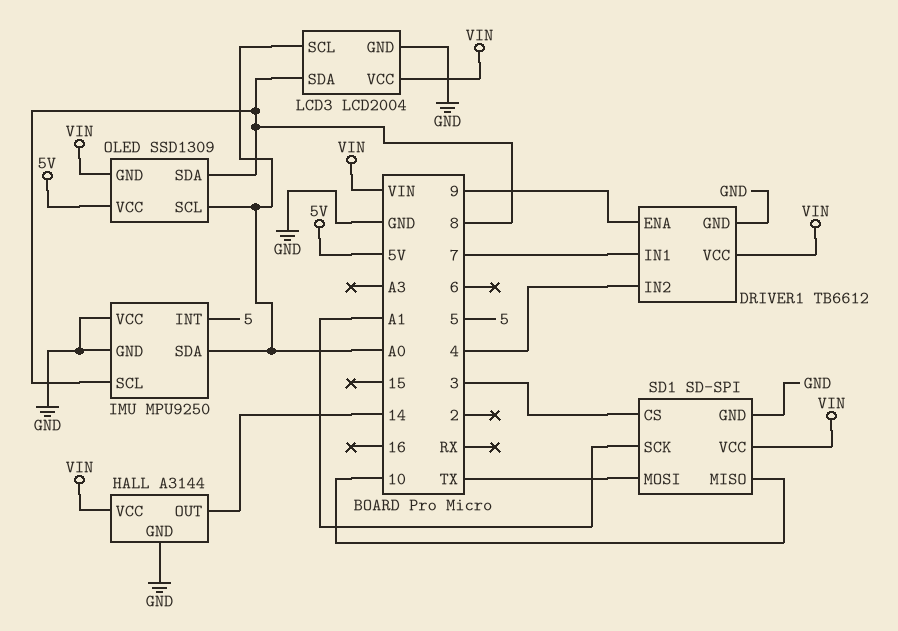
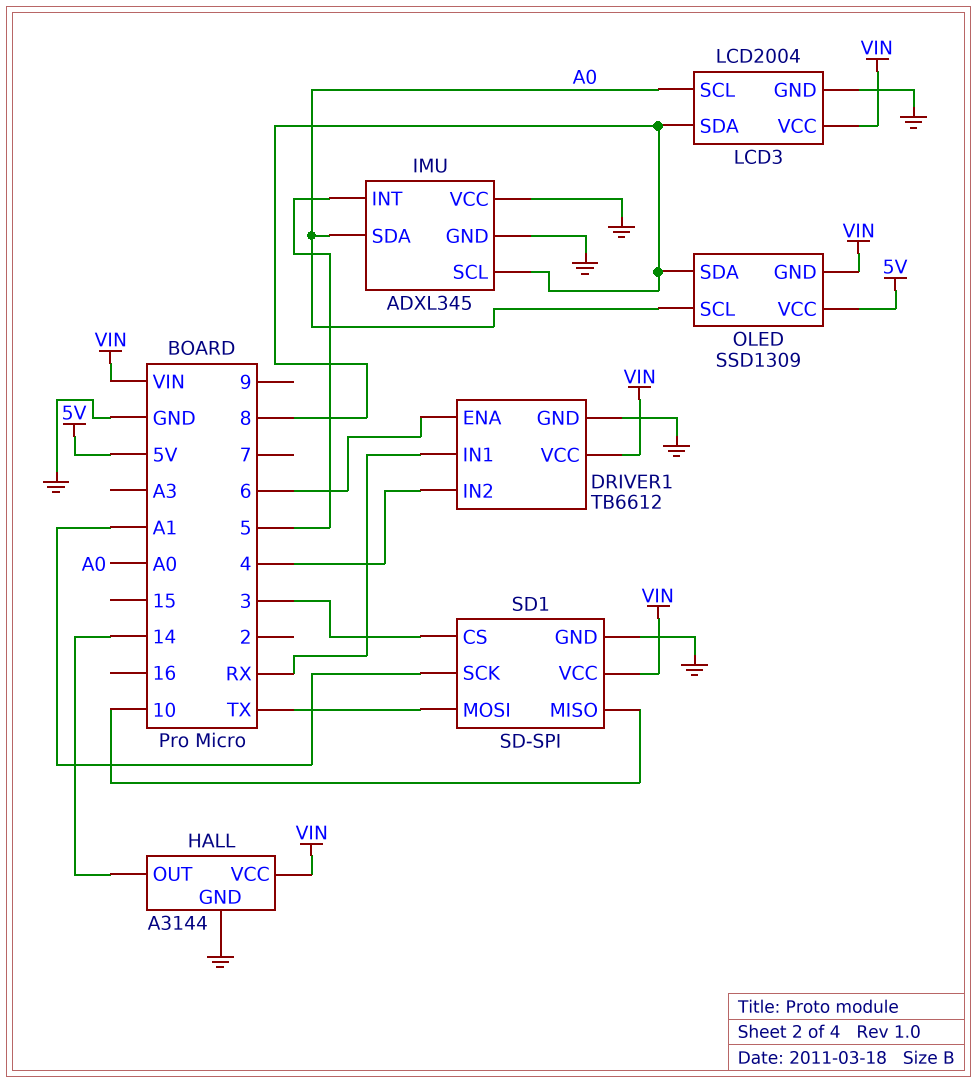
DRIVER1 pin ENA: 9 -> 6
DRIVER1 pin IN1: 7 -> RX
IMU: MPU9250 -> ADXL345

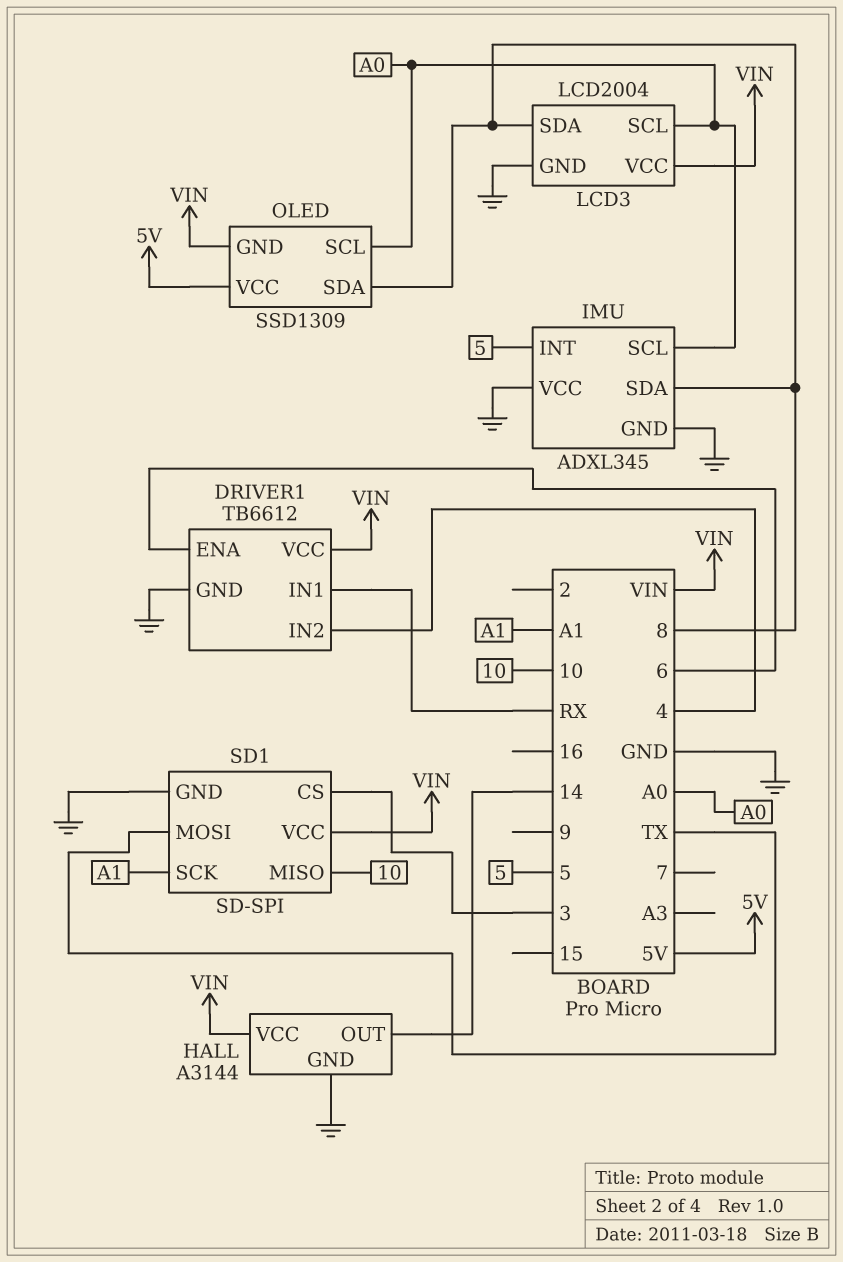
IMU pin SCL: 8 -> A0
IMU pin SDA: A0 -> 8

